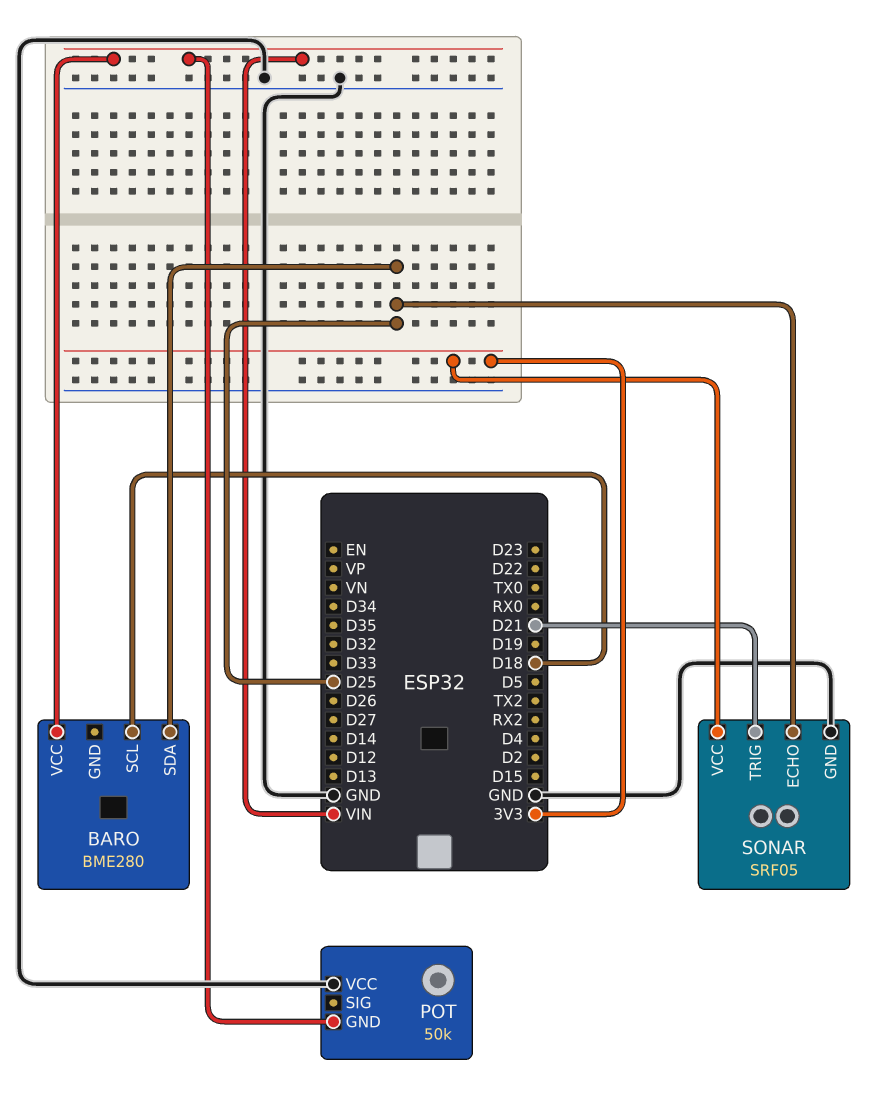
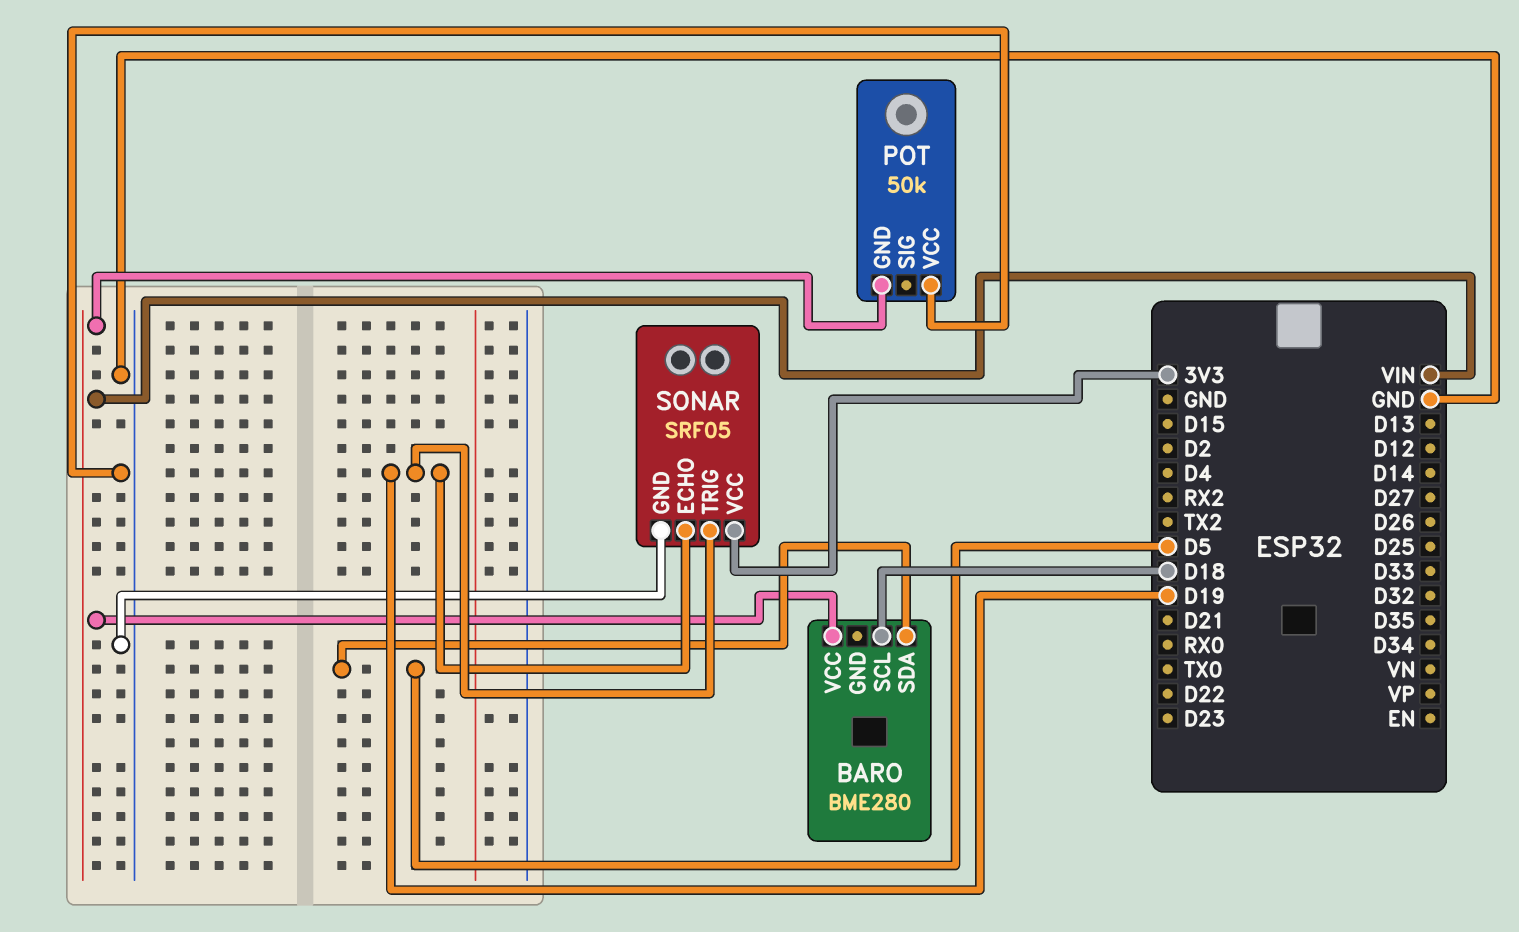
BARO pin SDA: D25 -> D5
SONAR pin ECHO: D25 -> D19
SONAR pin TRIG: D21 -> D19

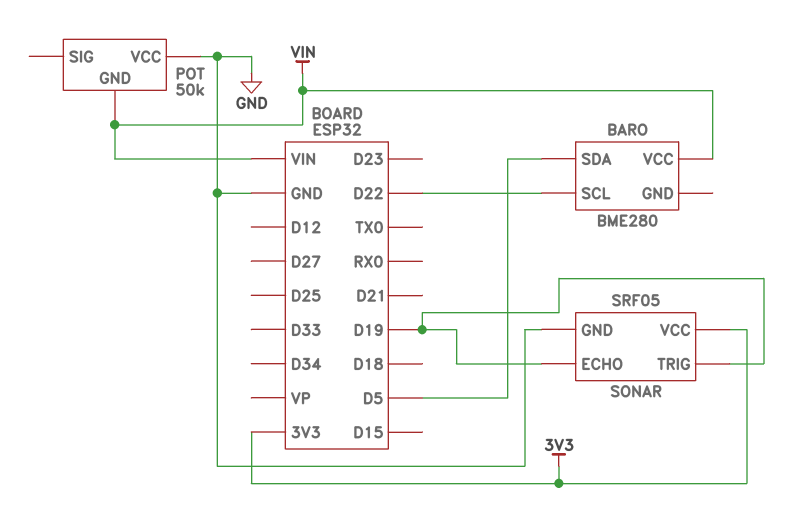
BARO pin SCL: D18 -> D22

